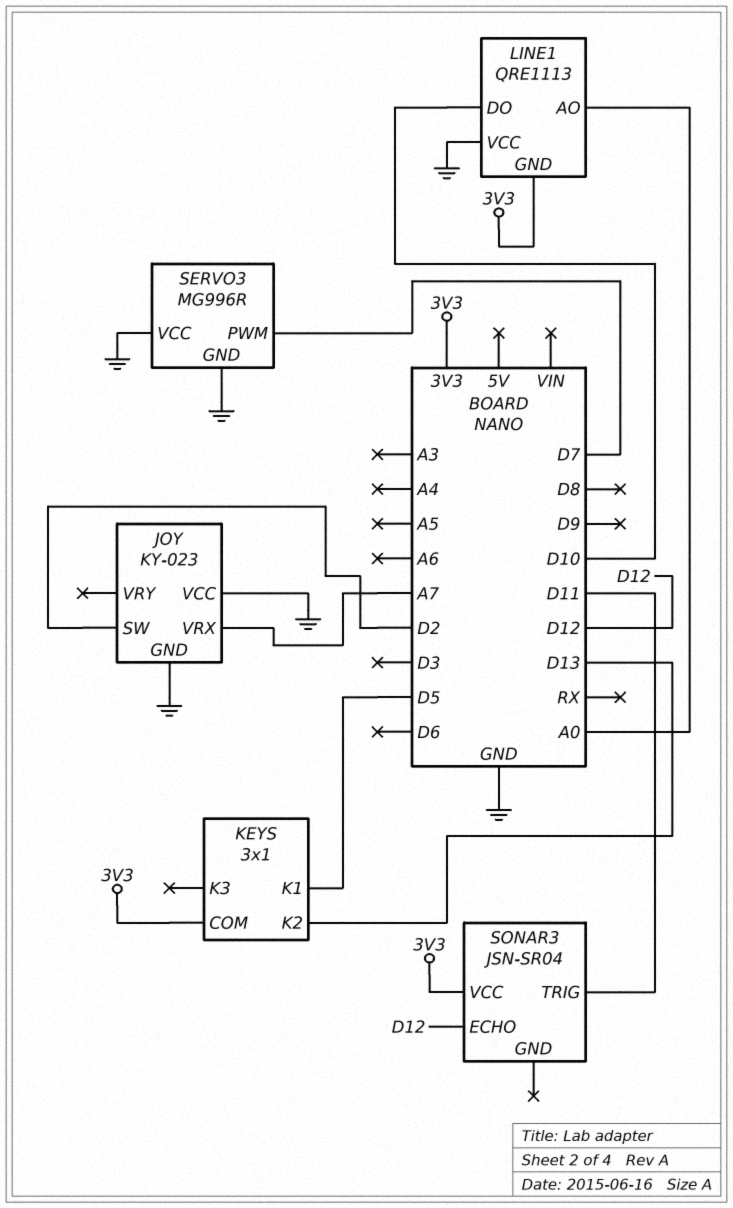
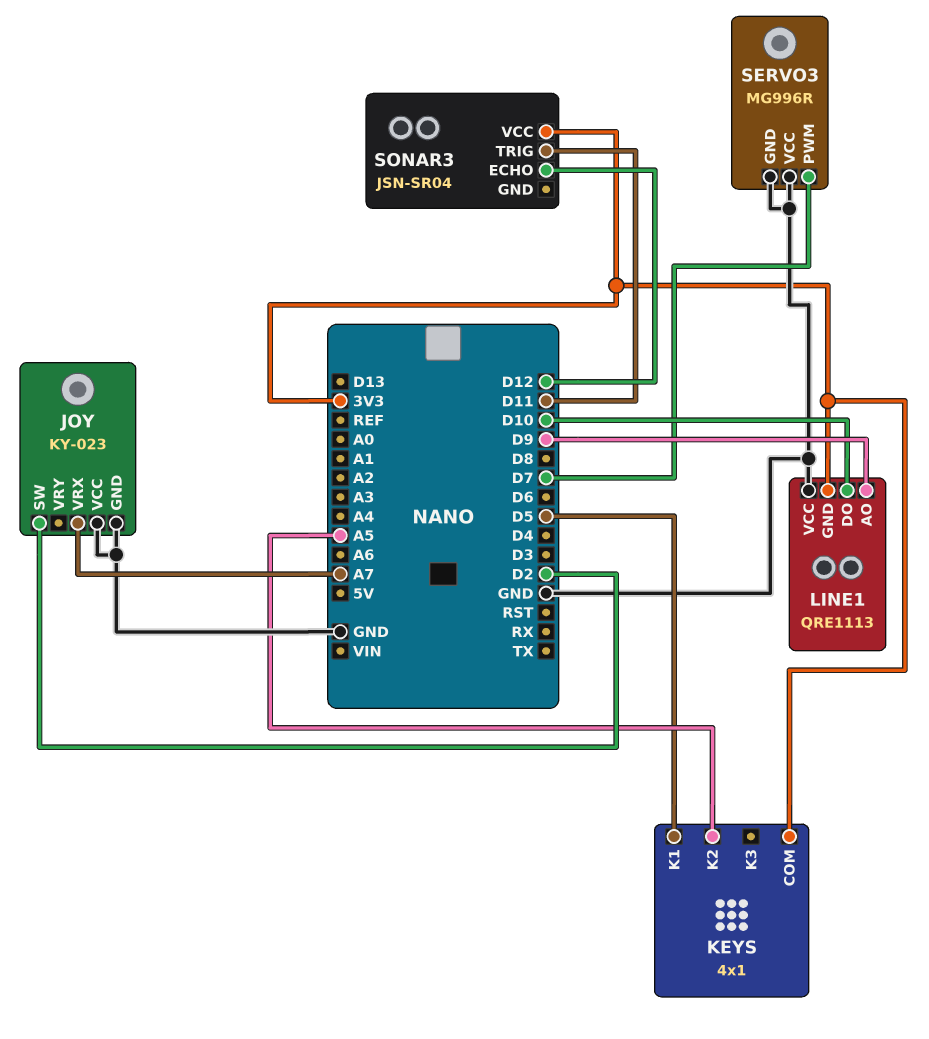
KEYS: 3x1 -> 4x1
KEYS pin K2: D13 -> A5
LINE1 pin AO: A0 -> D9

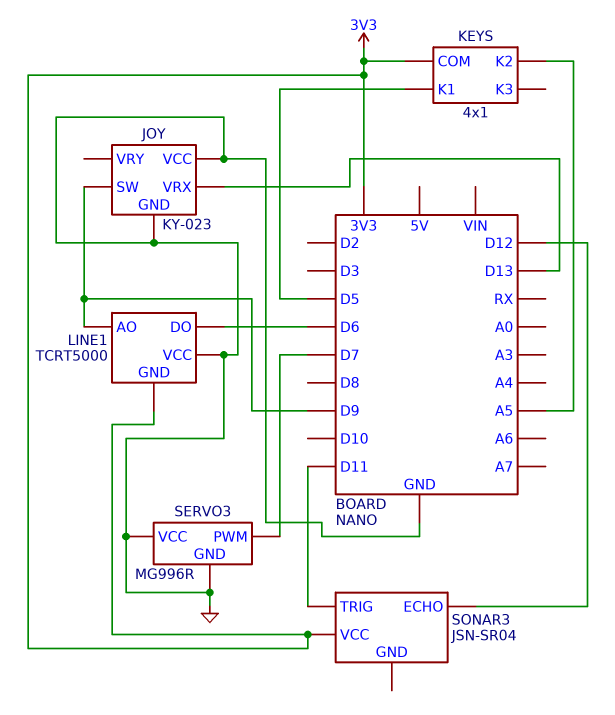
JOY pin SW: D2 -> D9
JOY pin VRX: A7 -> D13
LINE1: QRE1113 -> TCRT5000
LINE1 pin DO: D10 -> D6

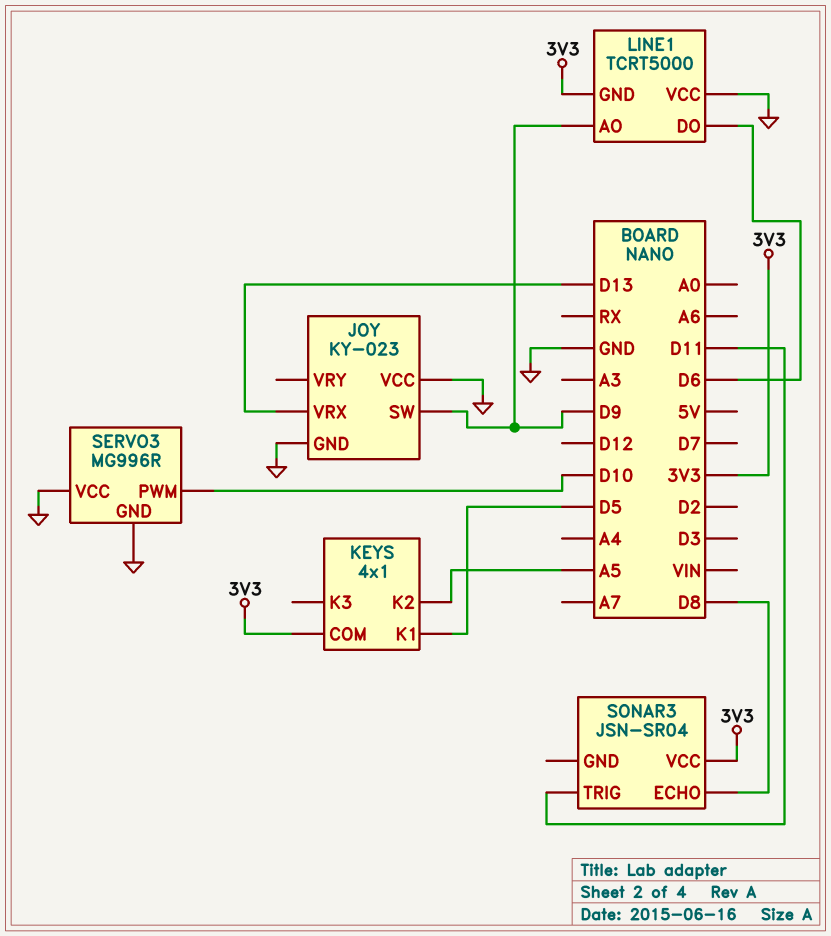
SERVO3 pin PWM: D7 -> D10
SONAR3 pin ECHO: D12 -> D8

